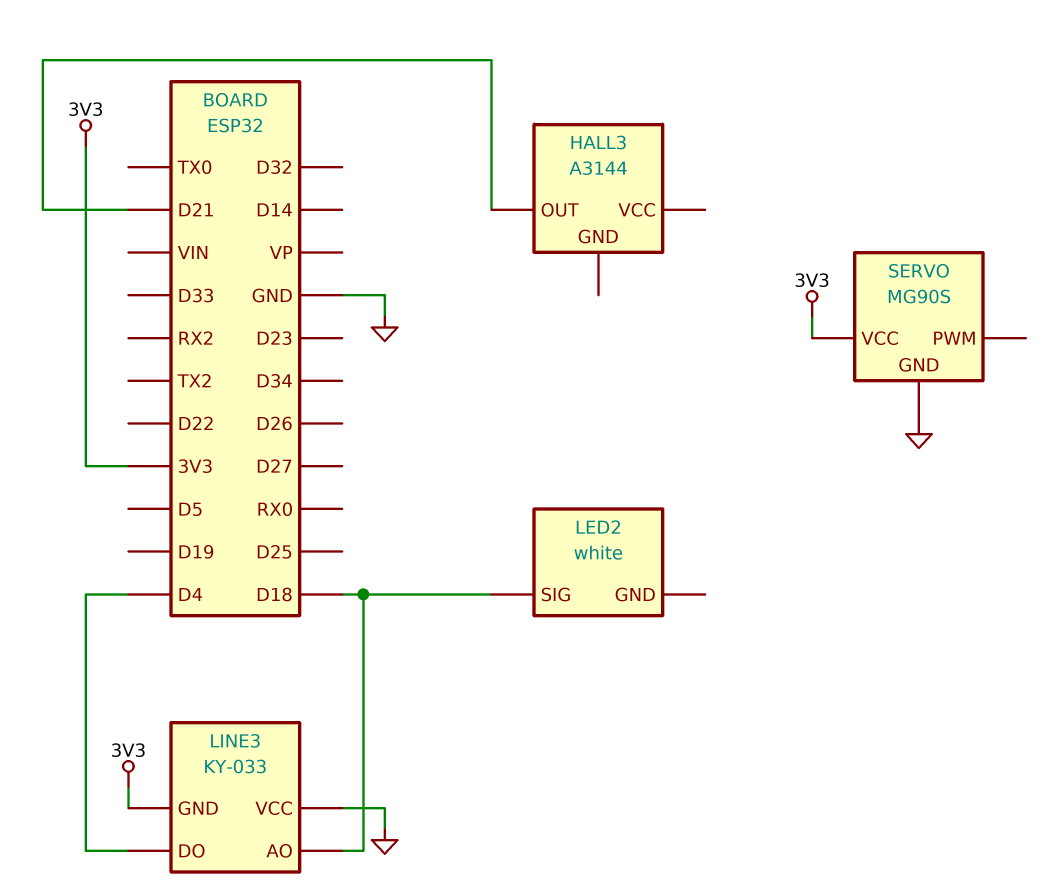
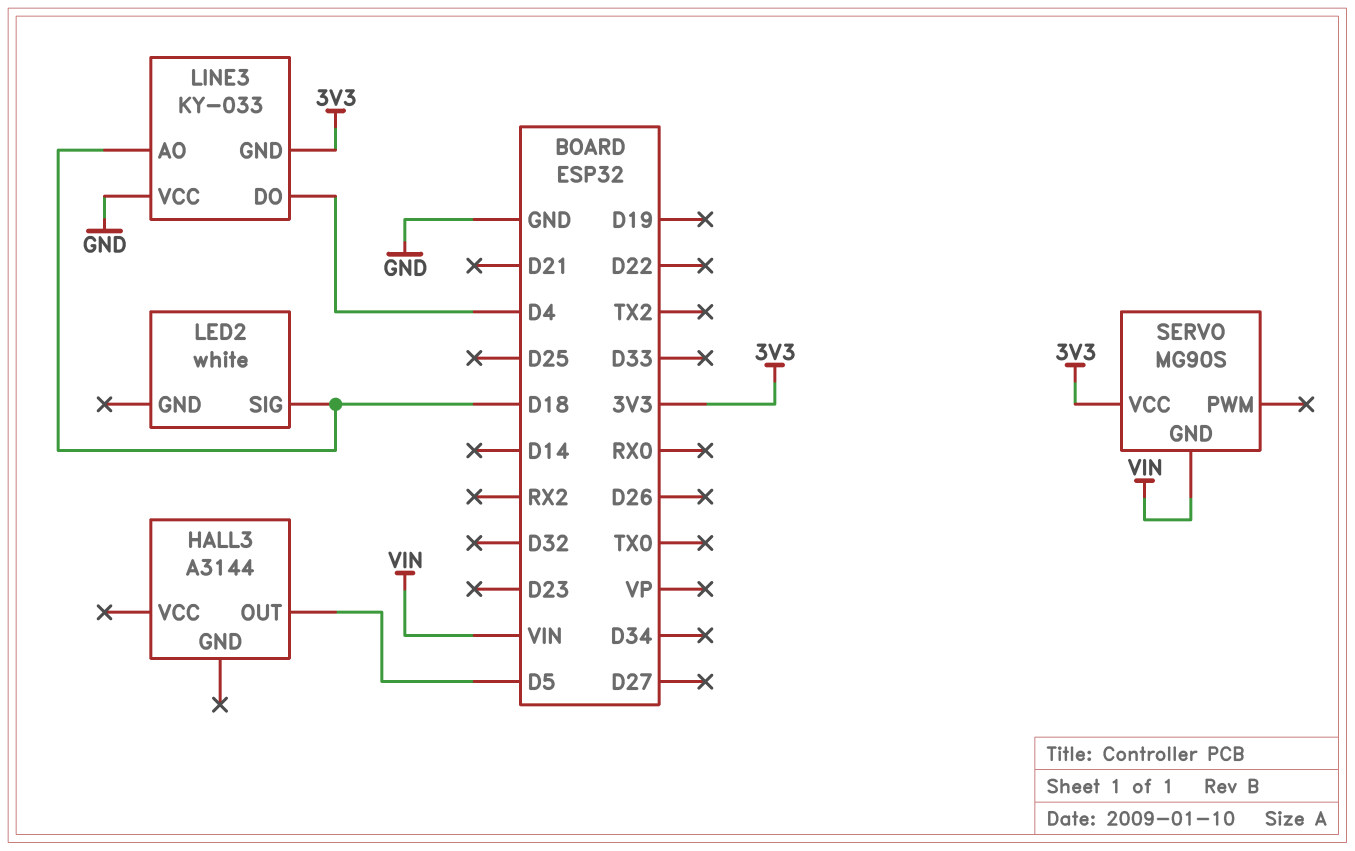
HALL3 pin OUT: D21 -> D5
SERVO pin GND: GND -> VIN

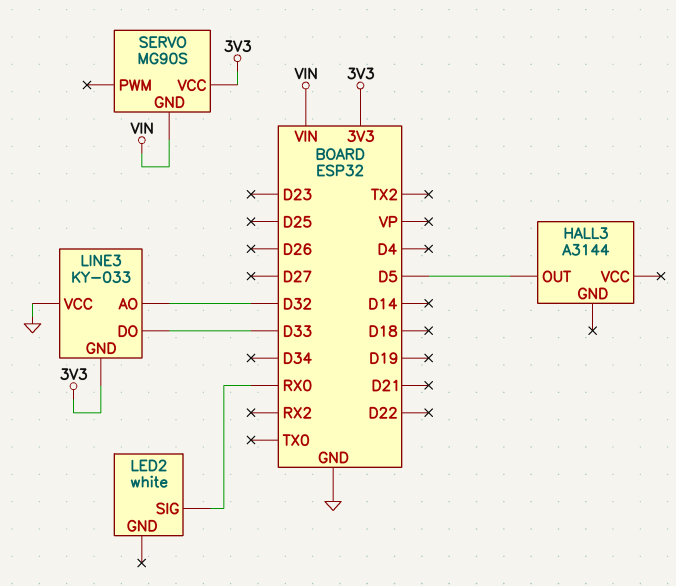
LED2 pin SIG: D18 -> RX0
LINE3 pin AO: D18 -> D32
LINE3 pin DO: D4 -> D33

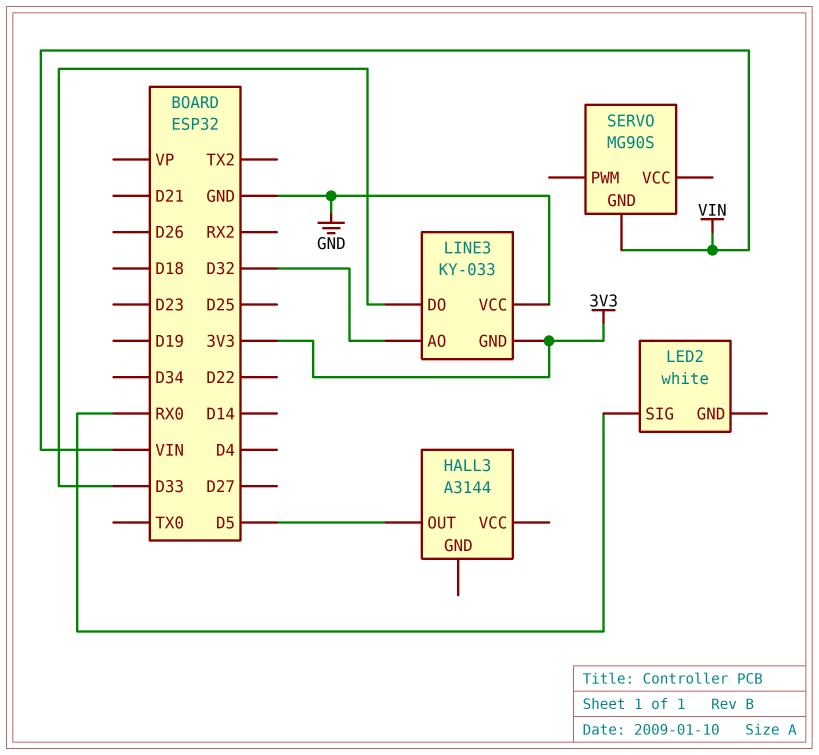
SERVO pin VCC: 3V3 -> none

